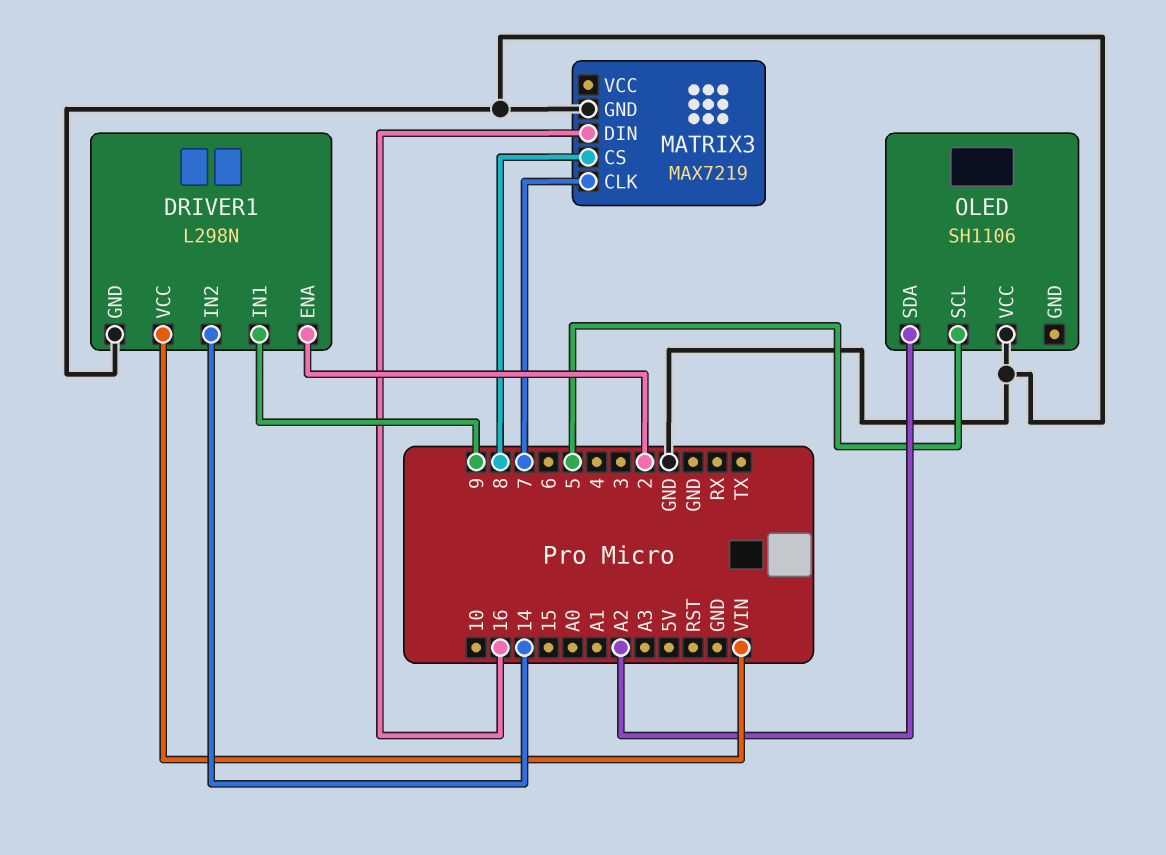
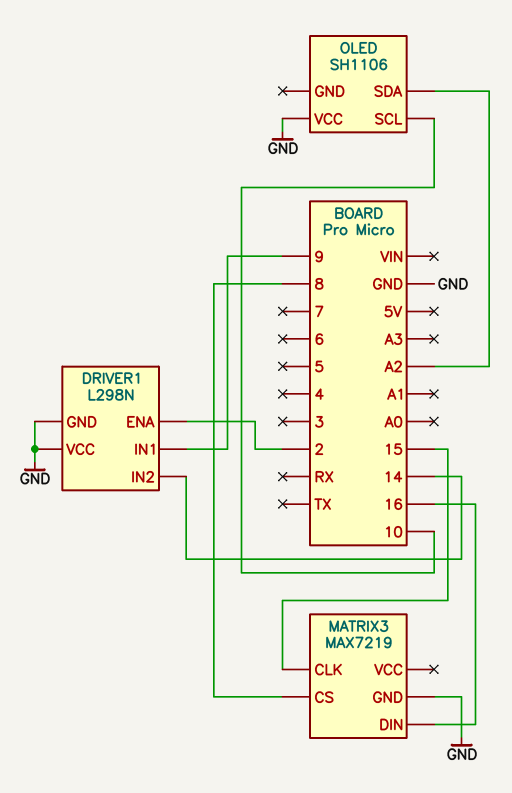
DRIVER1 pin VCC: VIN -> GND
MATRIX3 pin CLK: 7 -> 15
OLED pin SCL: 5 -> 10

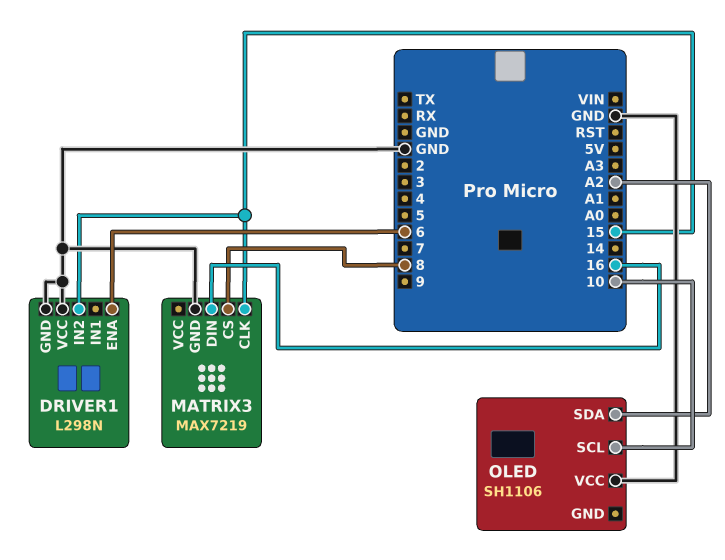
DRIVER1 pin ENA: 2 -> 6
DRIVER1 pin IN1: 9 -> none
DRIVER1 pin IN2: 14 -> 15

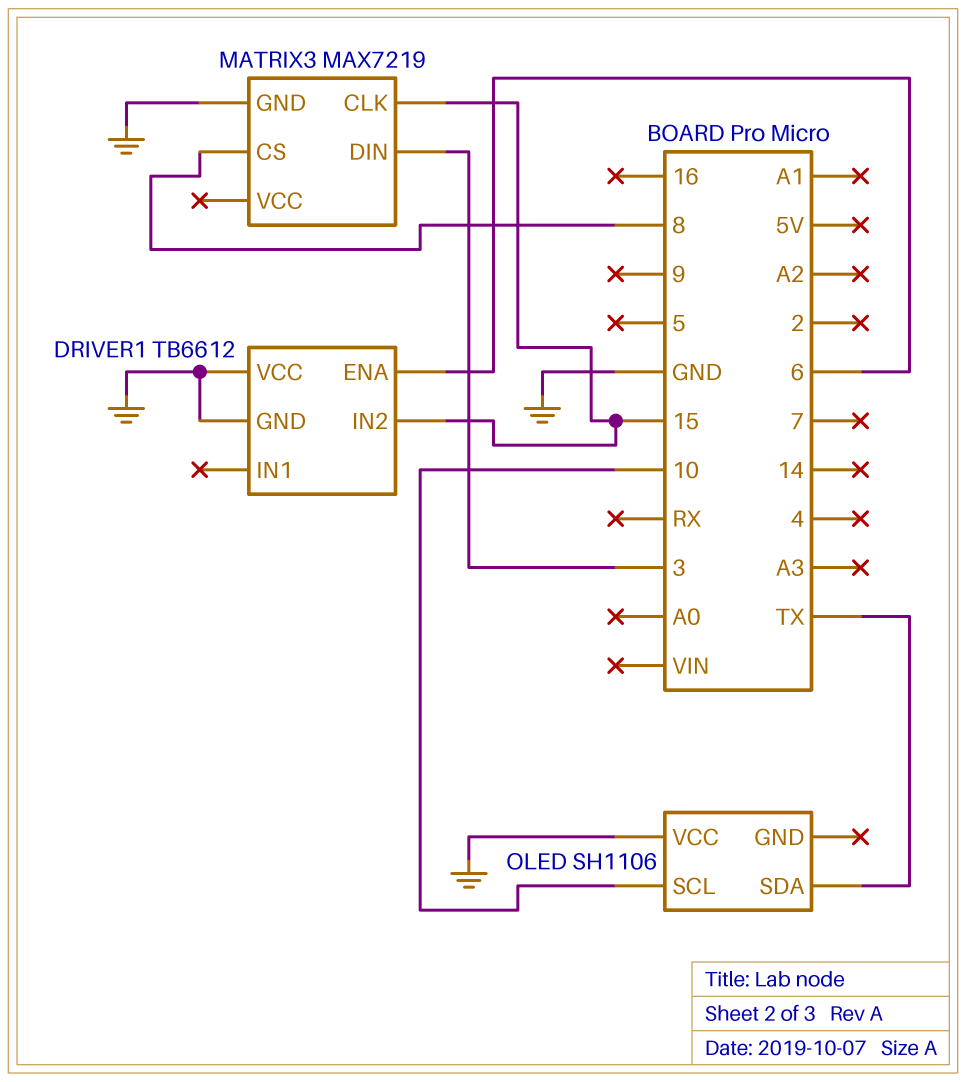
DRIVER1: L298N -> TB6612
MATRIX3 pin DIN: 16 -> 3
OLED pin SDA: A2 -> TX

